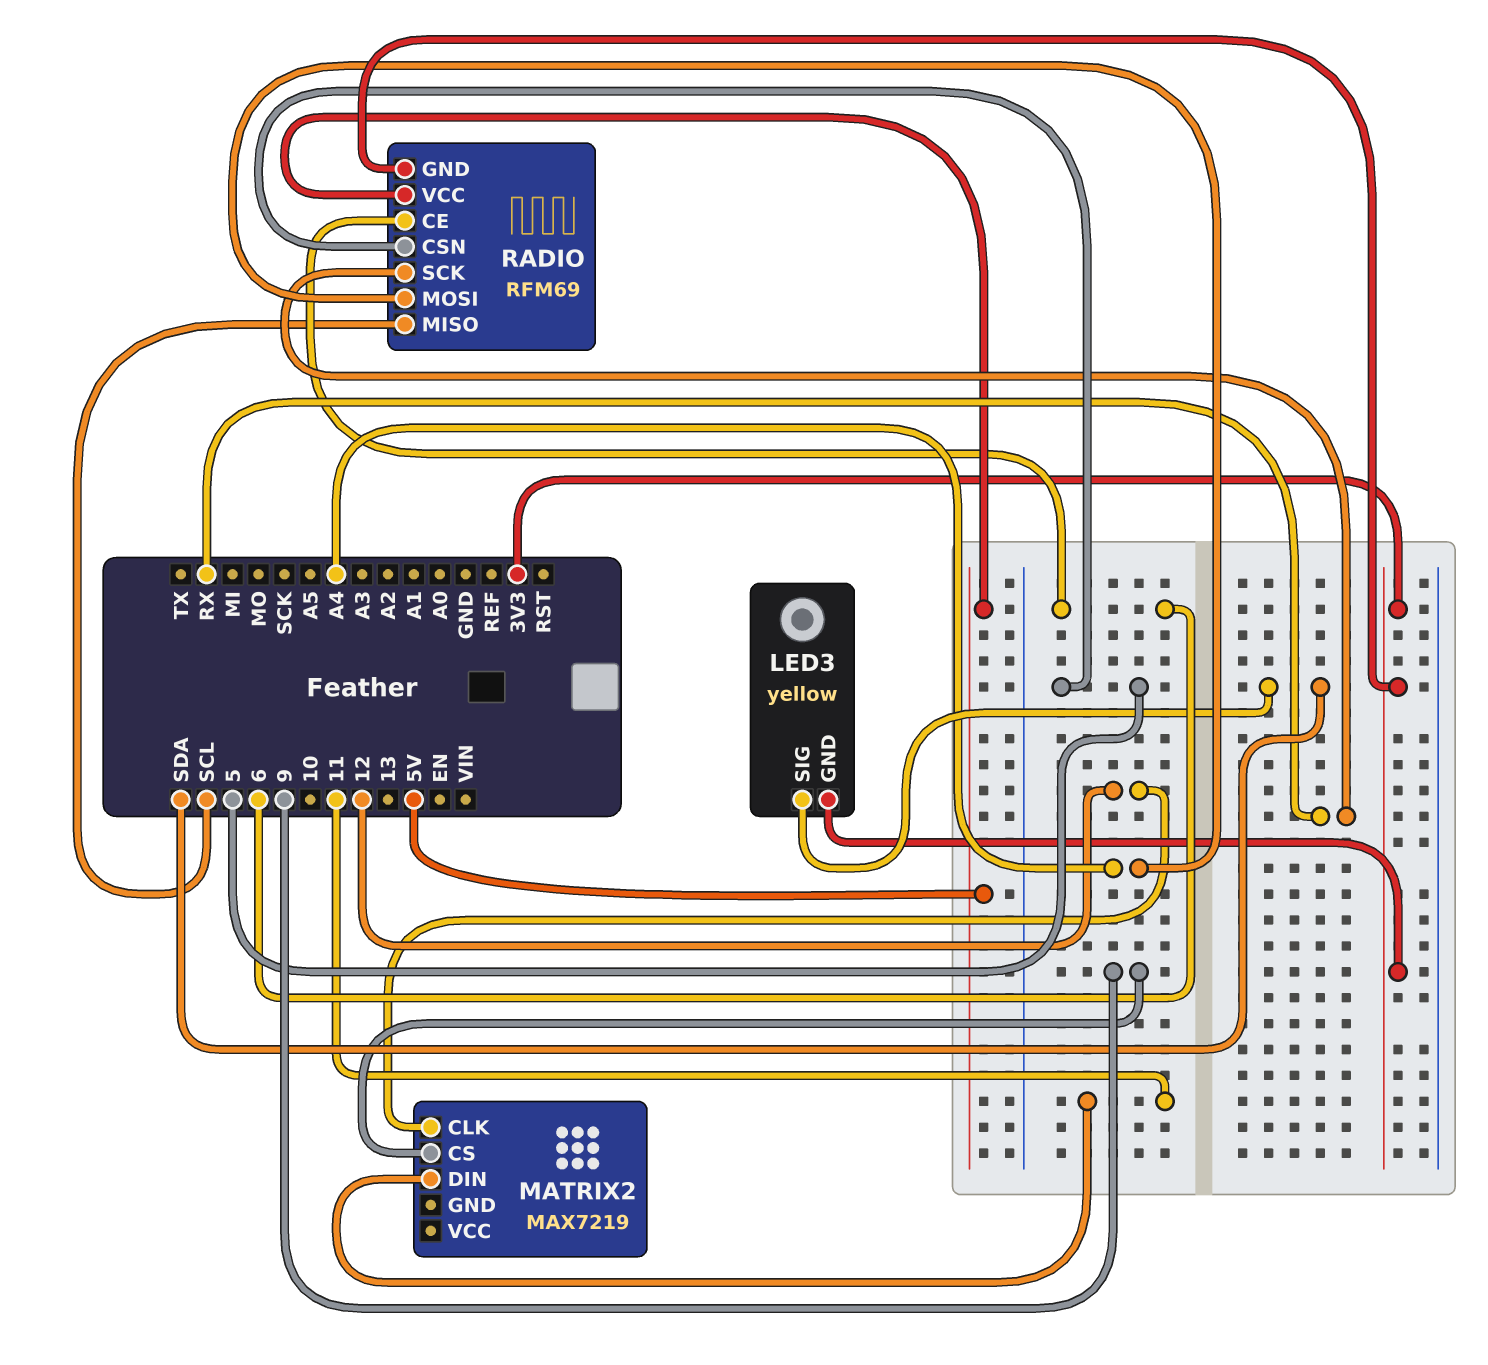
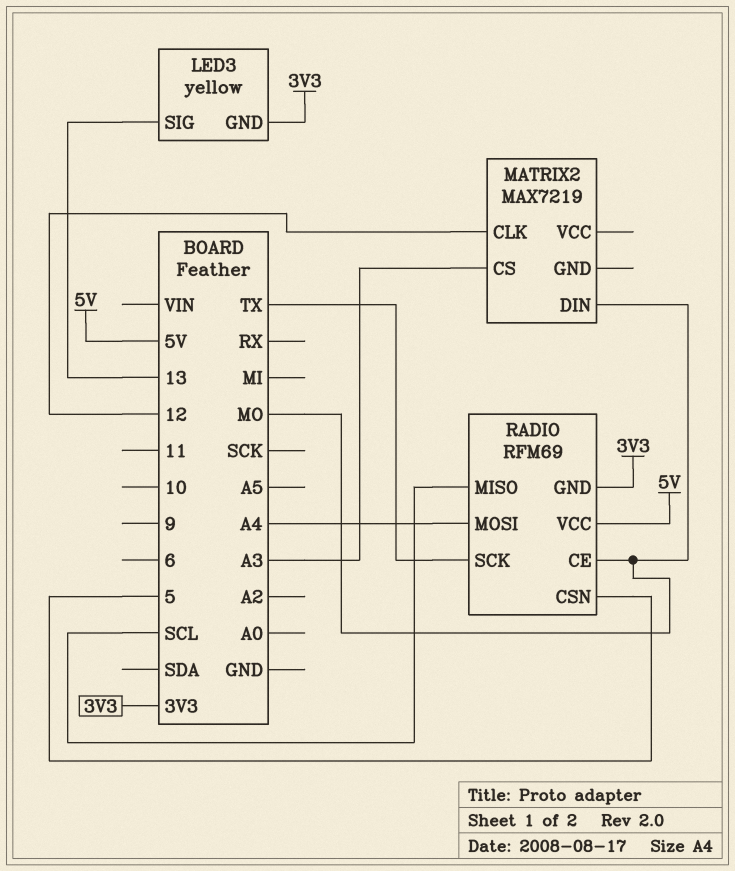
LED3 pin SIG: SDA -> 13
MATRIX2 pin CS: 9 -> A3
MATRIX2 pin DIN: 11 -> MO
RADIO pin CE: 6 -> MO
RADIO pin SCK: RX -> TX

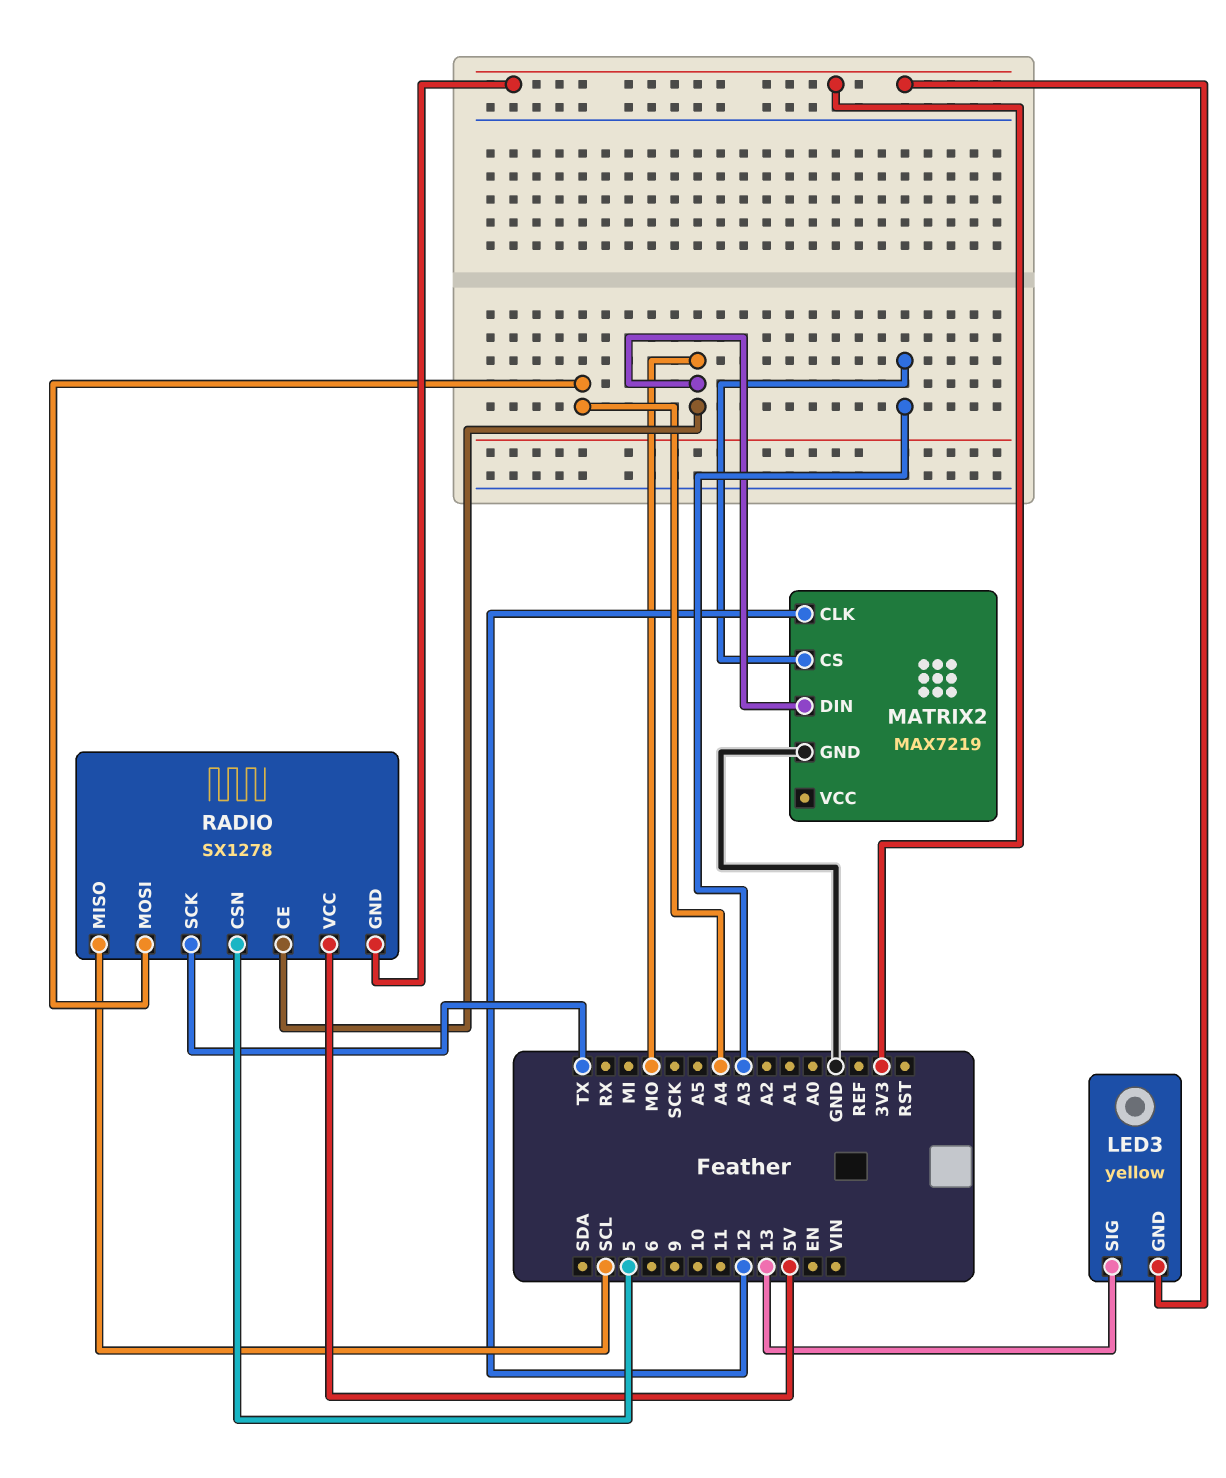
MATRIX2 pin GND: none -> GND
RADIO: RFM69 -> SX1278

